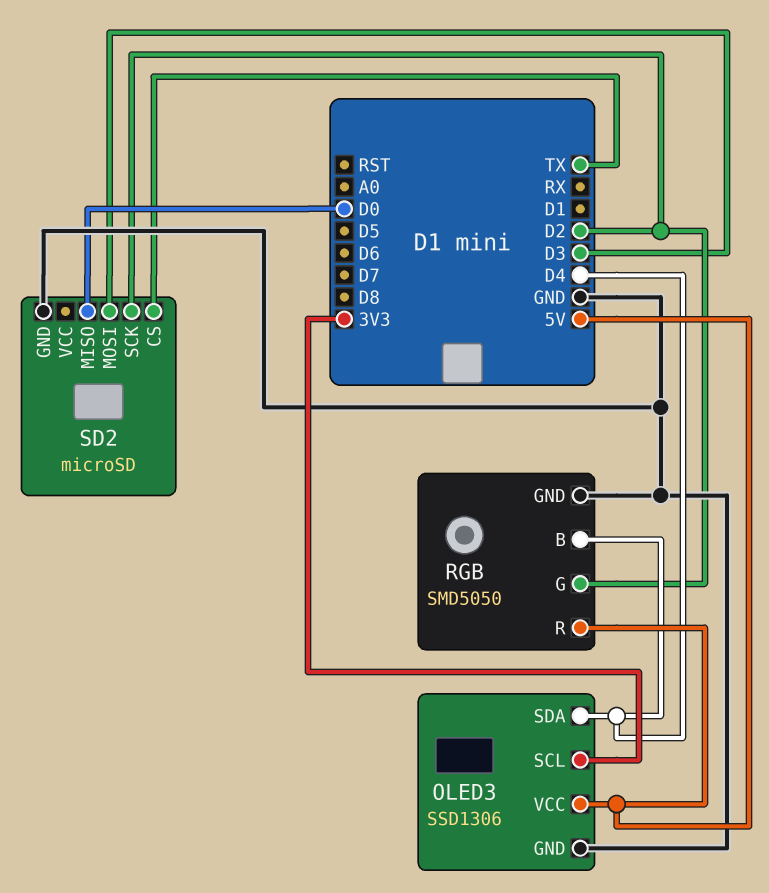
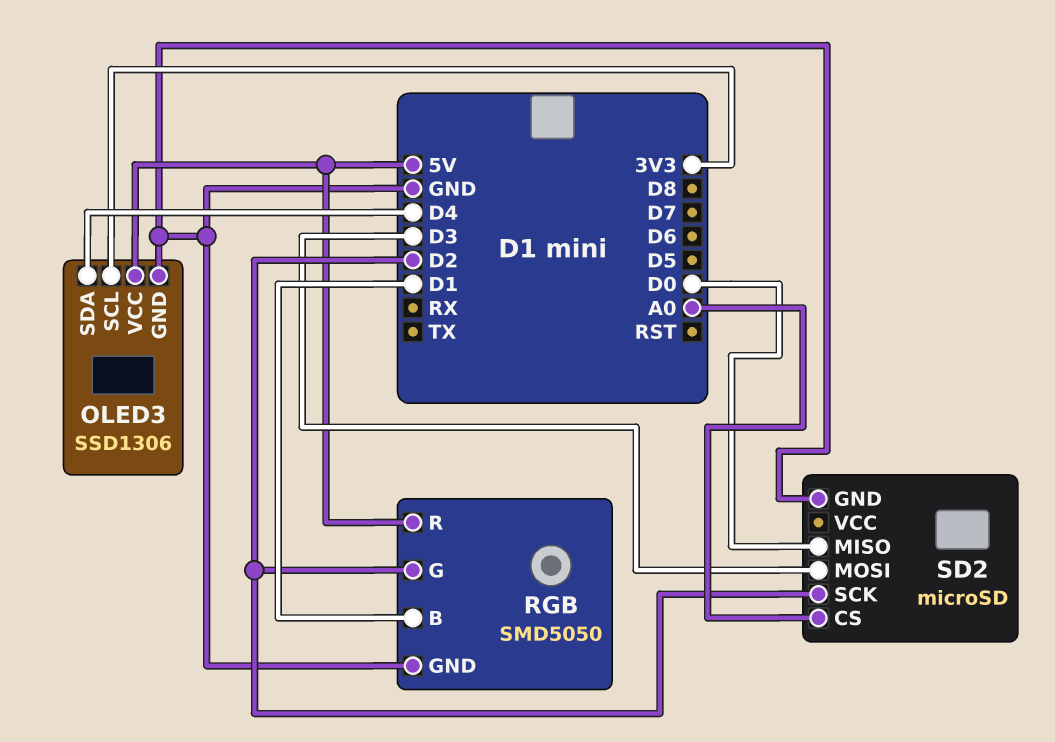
RGB pin B: D4 -> D1
SD2 pin CS: TX -> A0

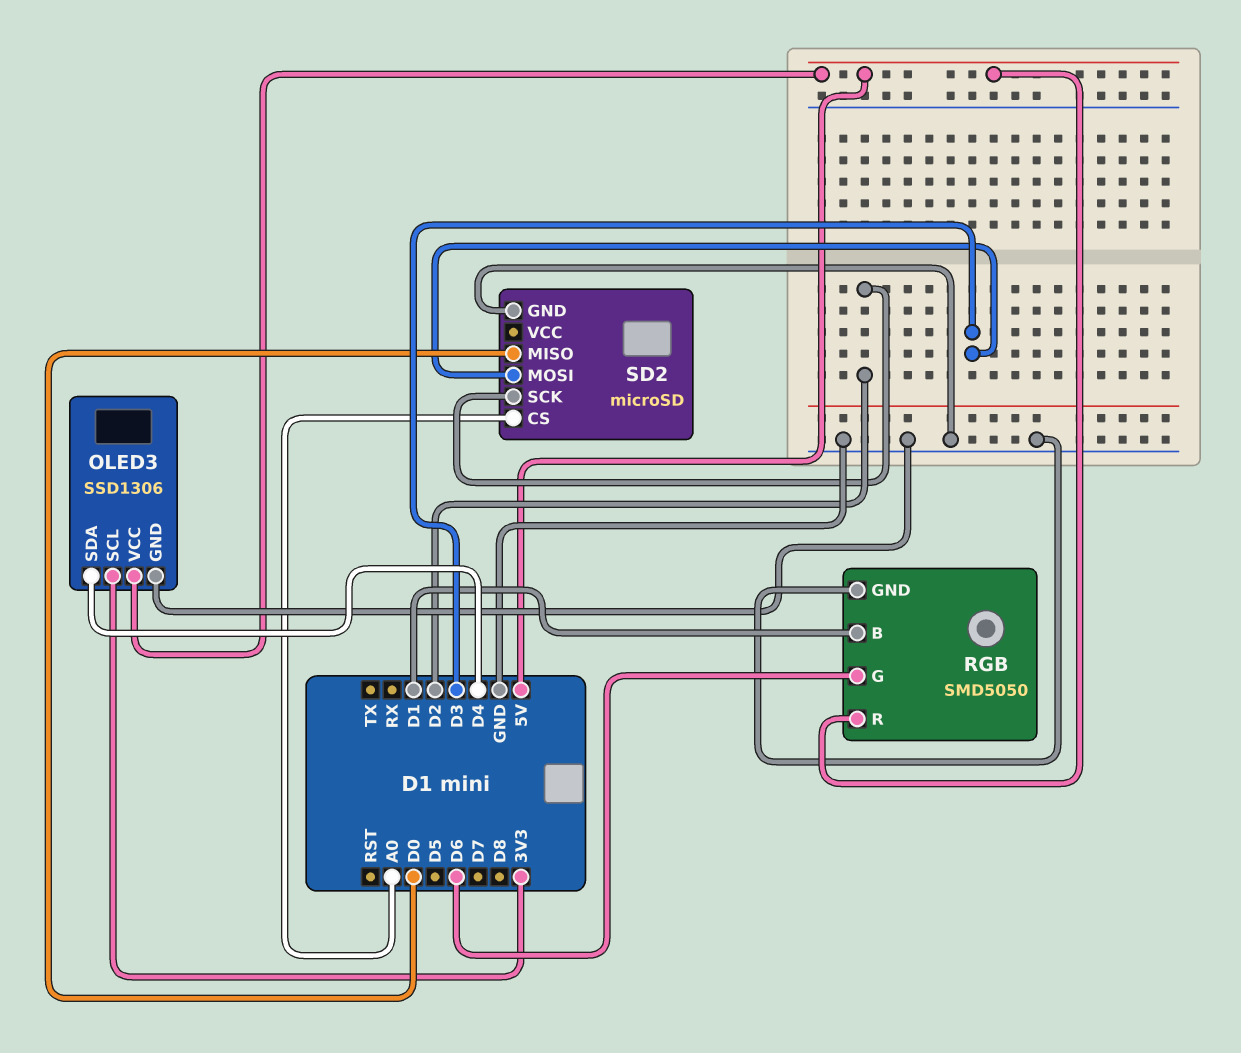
RGB pin G: D2 -> D6

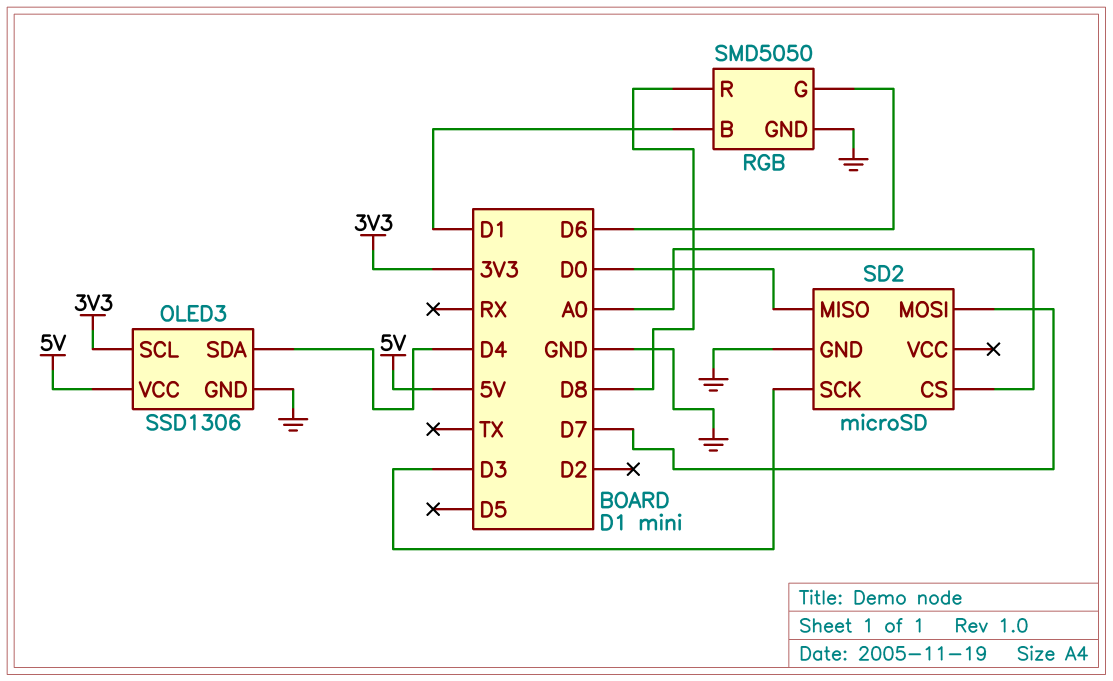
RGB pin R: 5V -> D8
SD2 pin MOSI: D3 -> D7
SD2 pin SCK: D2 -> D3

